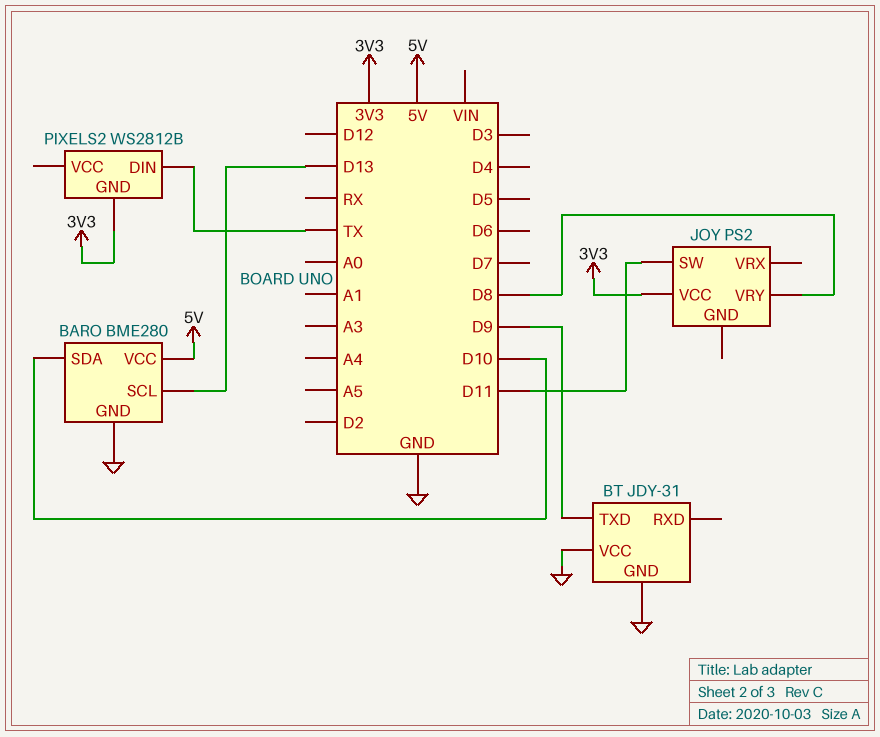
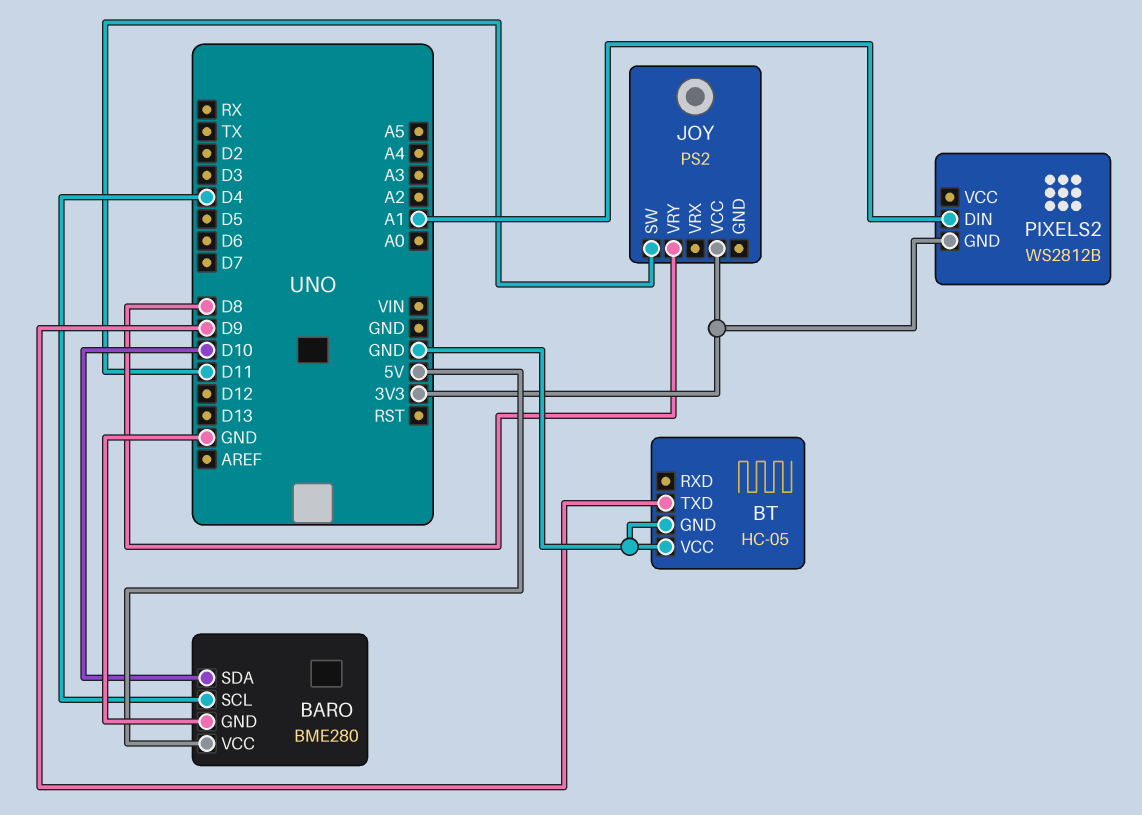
BARO pin SCL: D13 -> D4
BT: JDY-31 -> HC-05
PIXELS2 pin DIN: TX -> A1

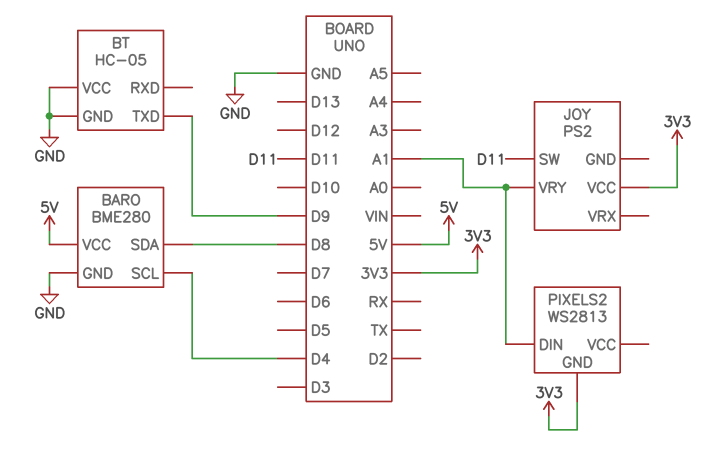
BARO pin SDA: D10 -> D8
JOY pin VRY: D8 -> A1
PIXELS2: WS2812B -> WS2813

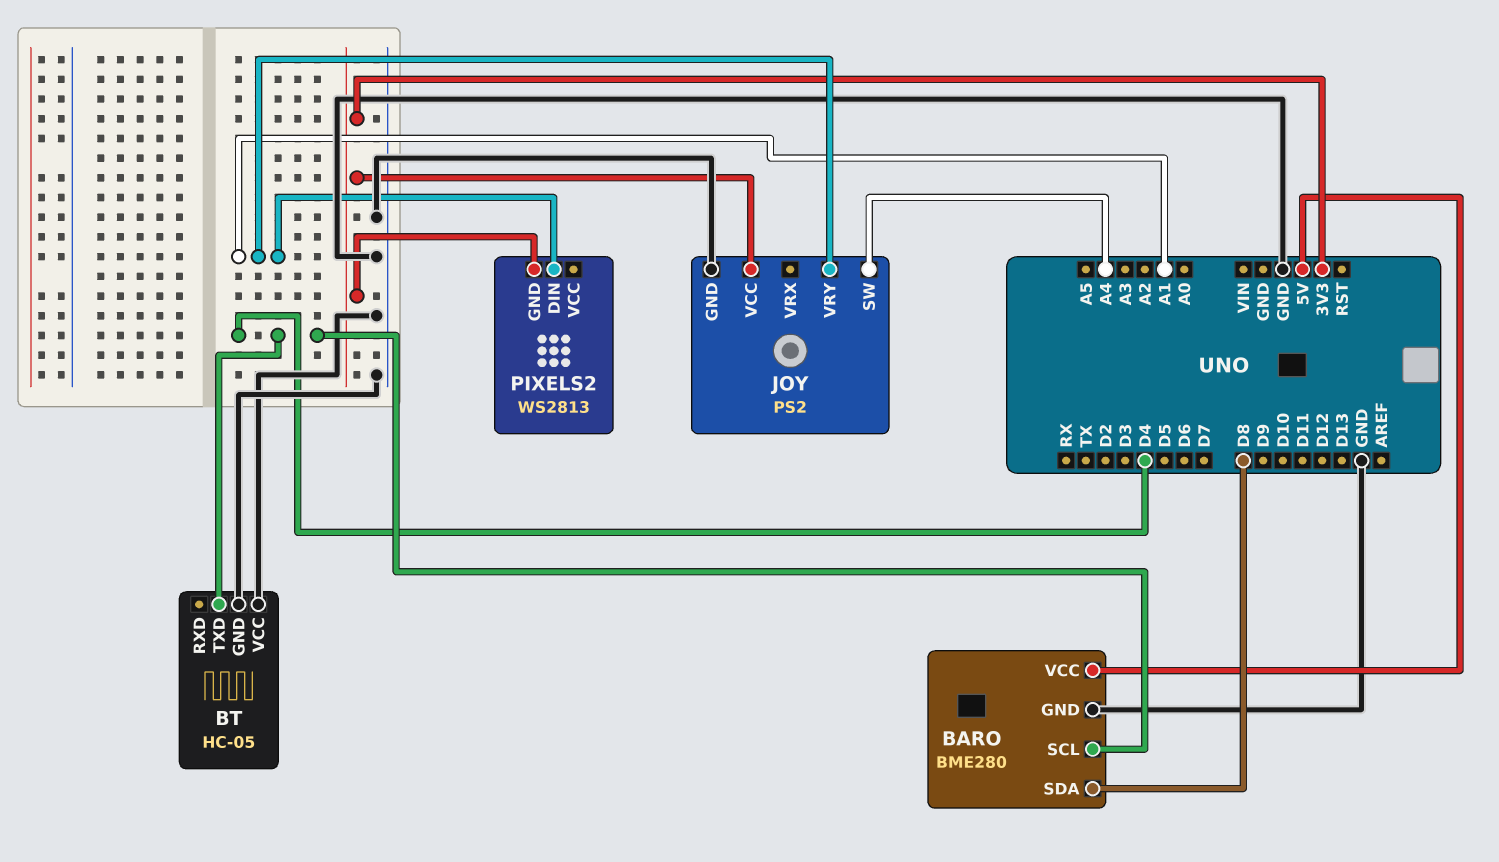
BT pin TXD: D9 -> D4
JOY pin GND: none -> GND
JOY pin SW: D11 -> A4

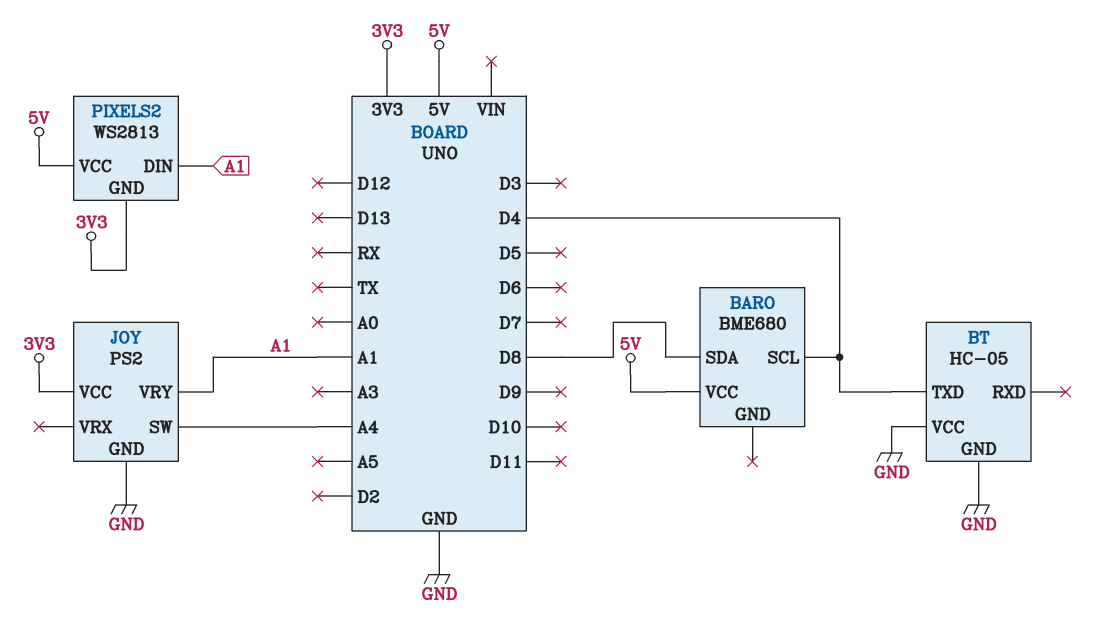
BARO: BME280 -> BME680
BARO pin GND: GND -> none
PIXELS2 pin VCC: none -> 5V

